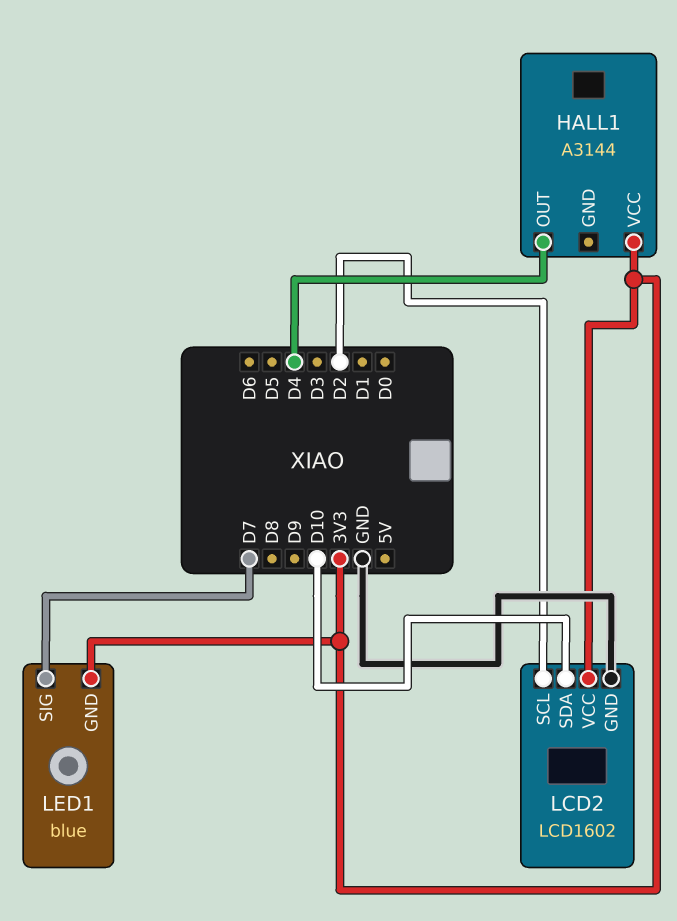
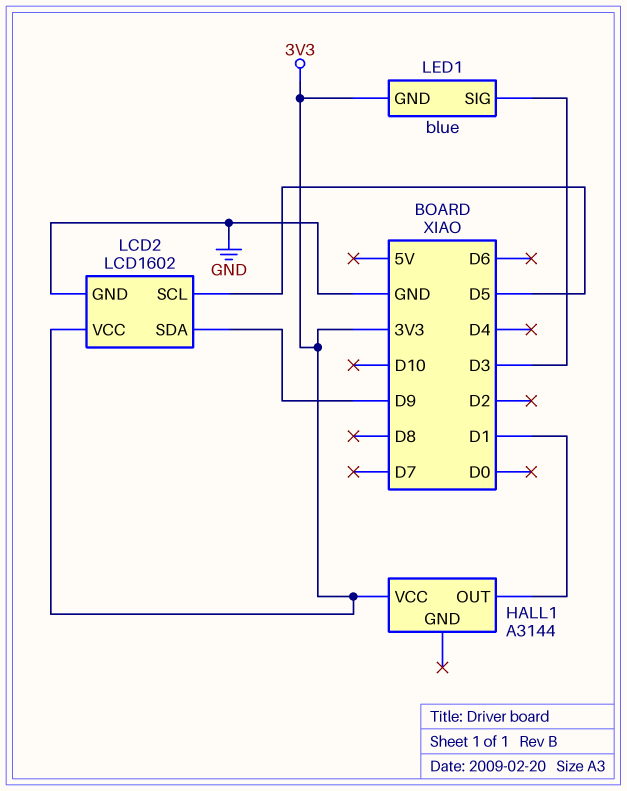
HALL1 pin OUT: D4 -> D1
LCD2 pin SCL: D2 -> D5
LCD2 pin SDA: D10 -> D9
LED1 pin SIG: D7 -> D3

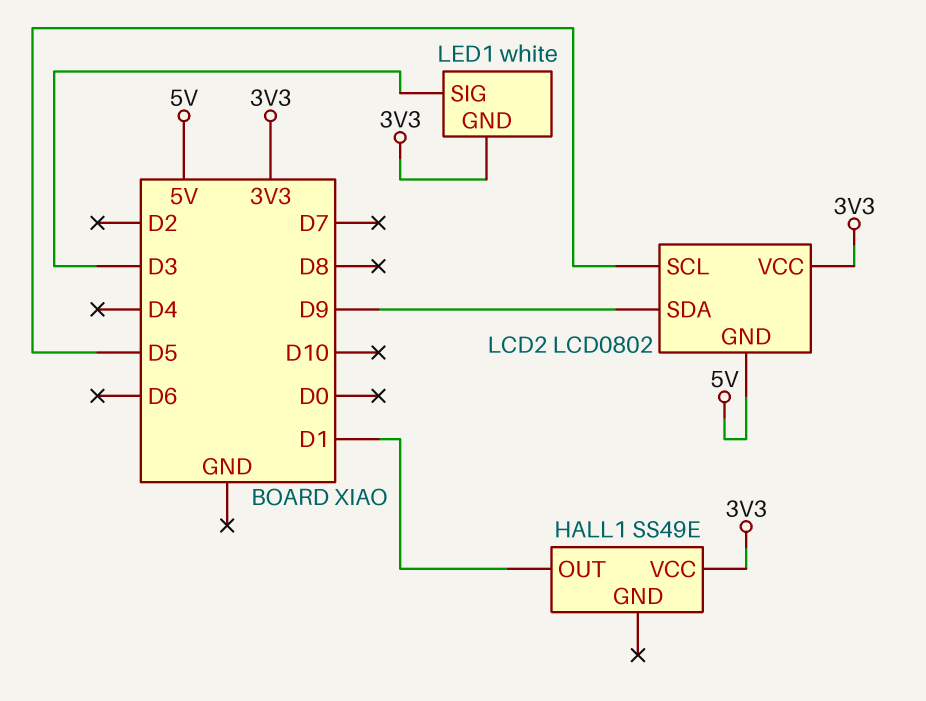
HALL1: A3144 -> SS49E
LCD2: LCD1602 -> LCD0802
LCD2 pin GND: GND -> 5V
LED1: blue -> white

